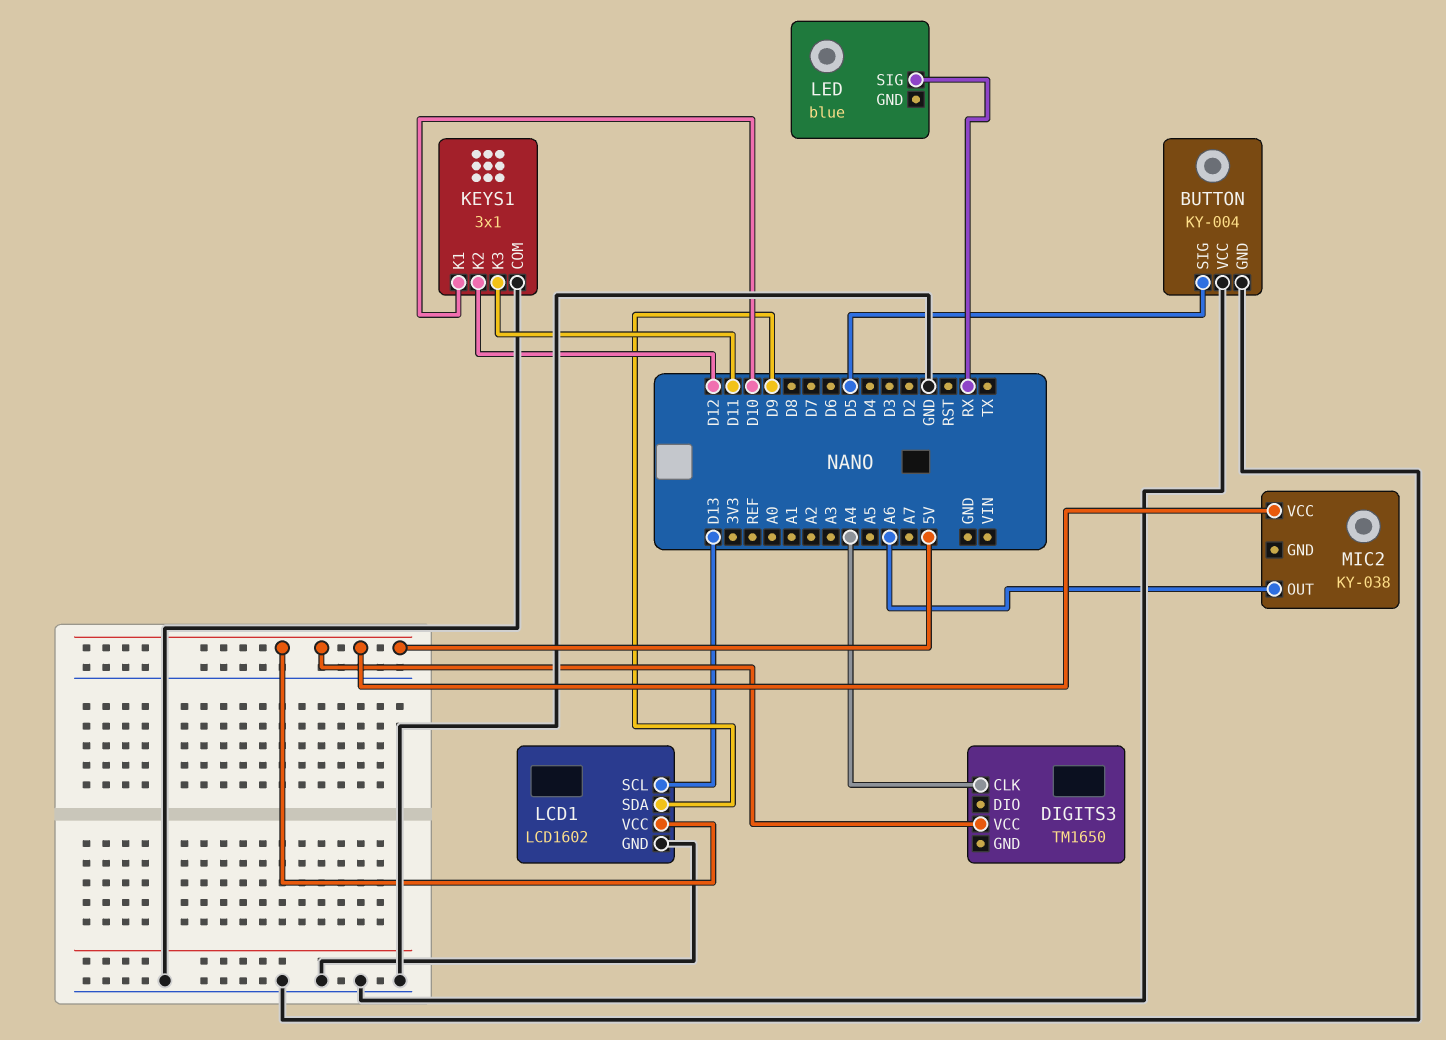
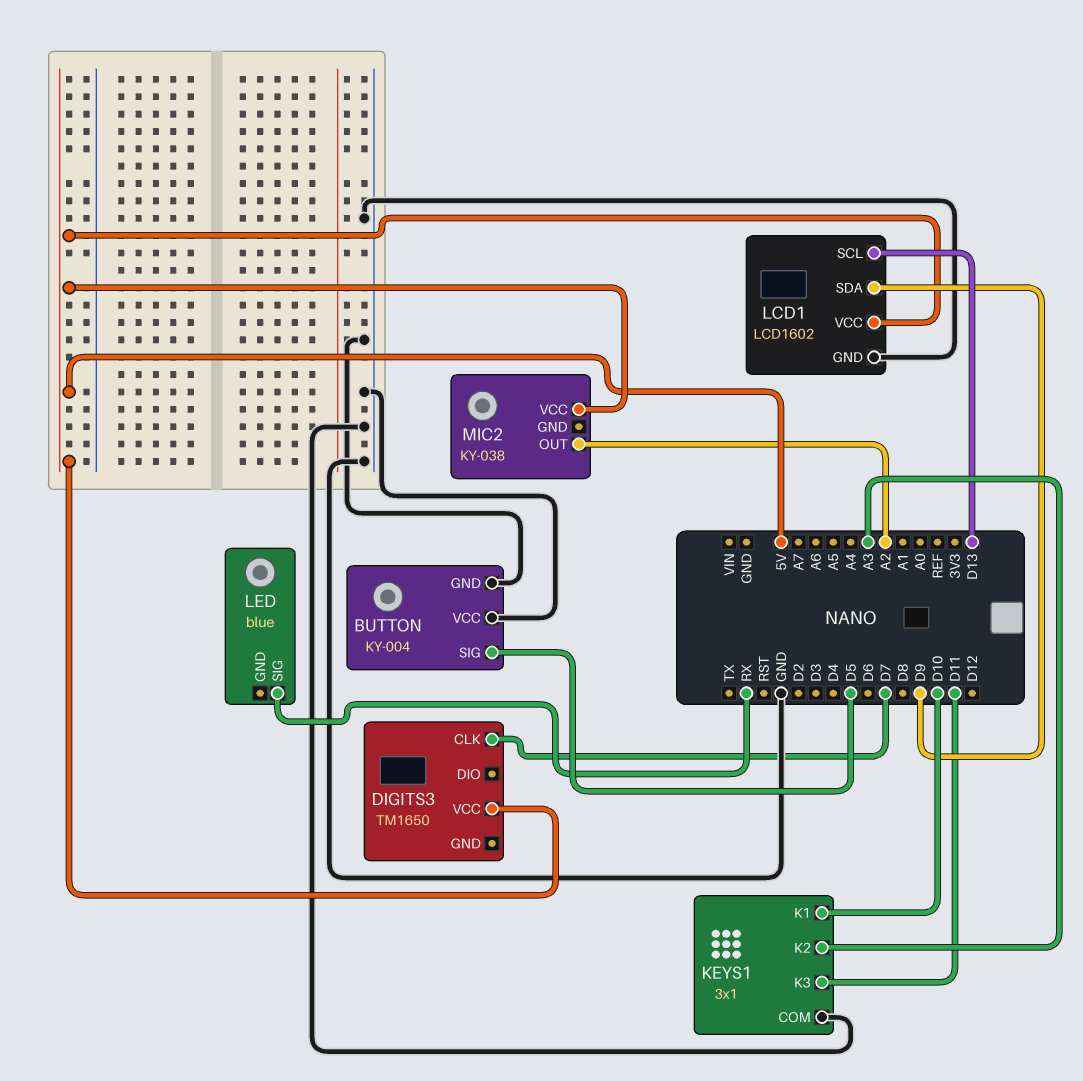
DIGITS3 pin CLK: A4 -> D7
KEYS1 pin K2: D12 -> A3
MIC2 pin OUT: A6 -> A2

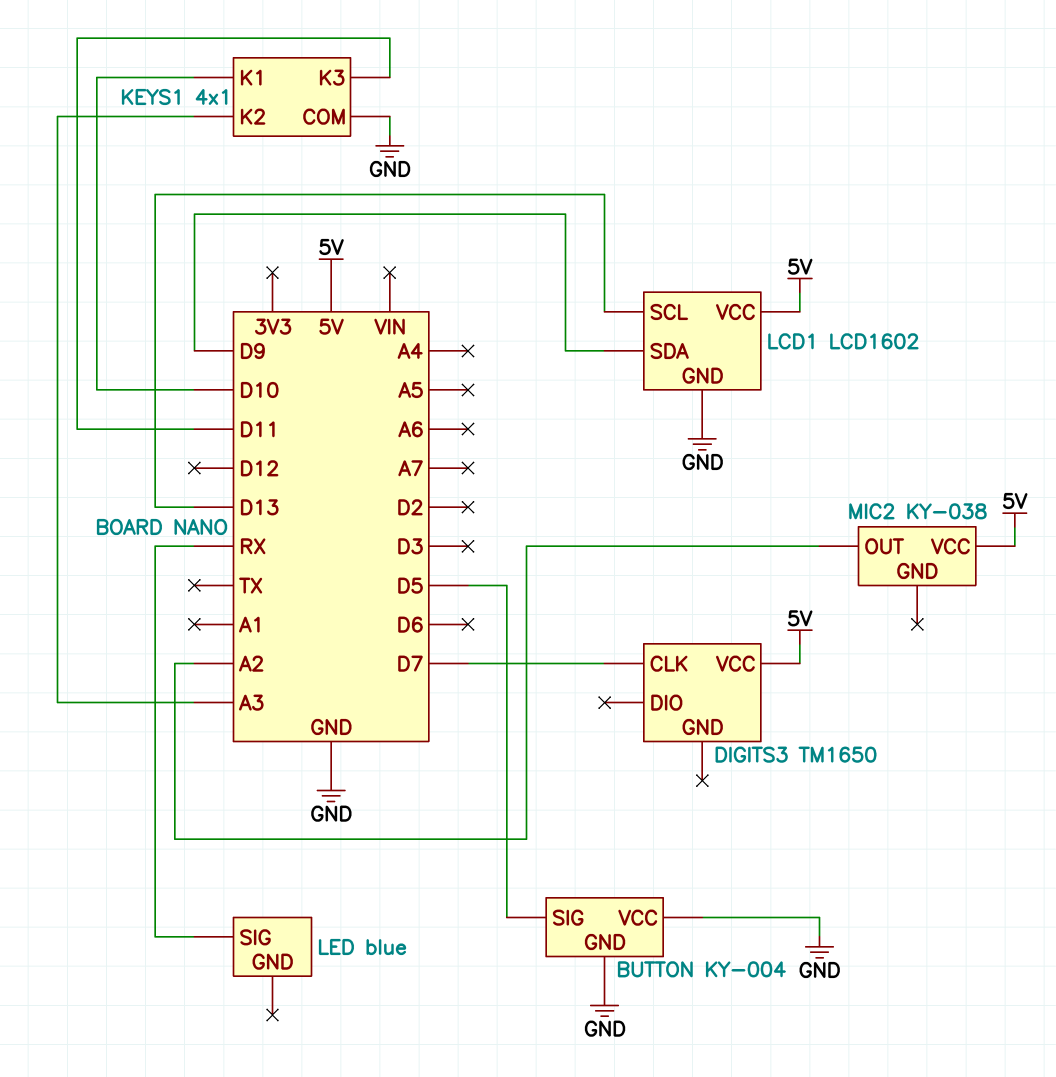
KEYS1: 3x1 -> 4x1

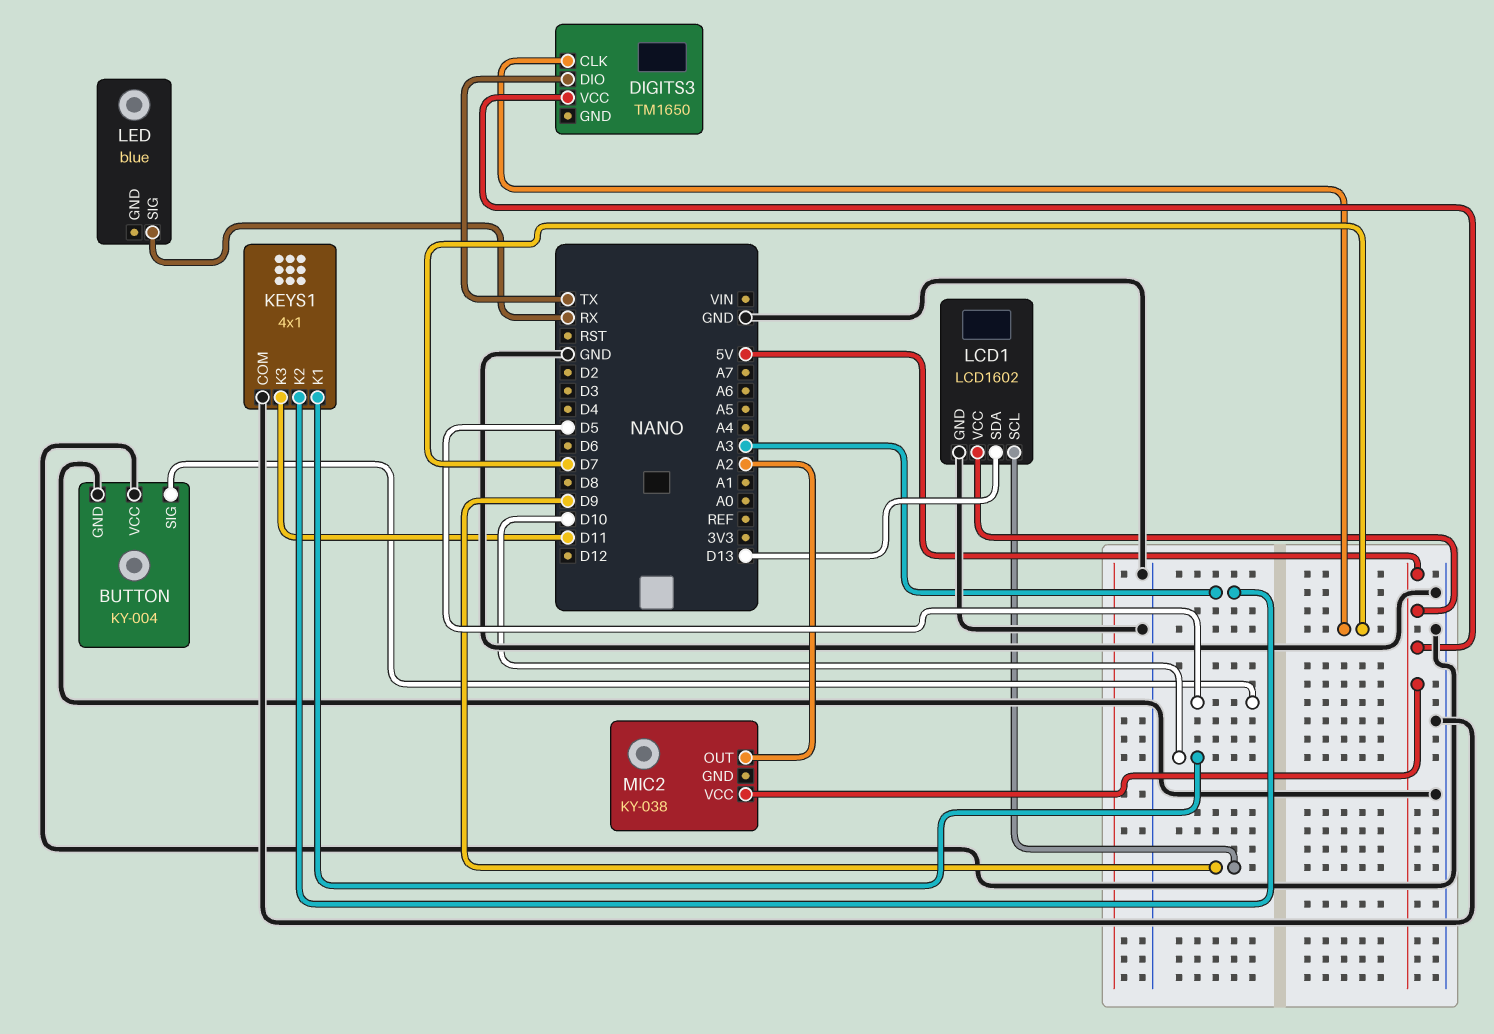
DIGITS3 pin DIO: none -> TX
LCD1 pin SCL: D13 -> D9
LCD1 pin SDA: D9 -> D13

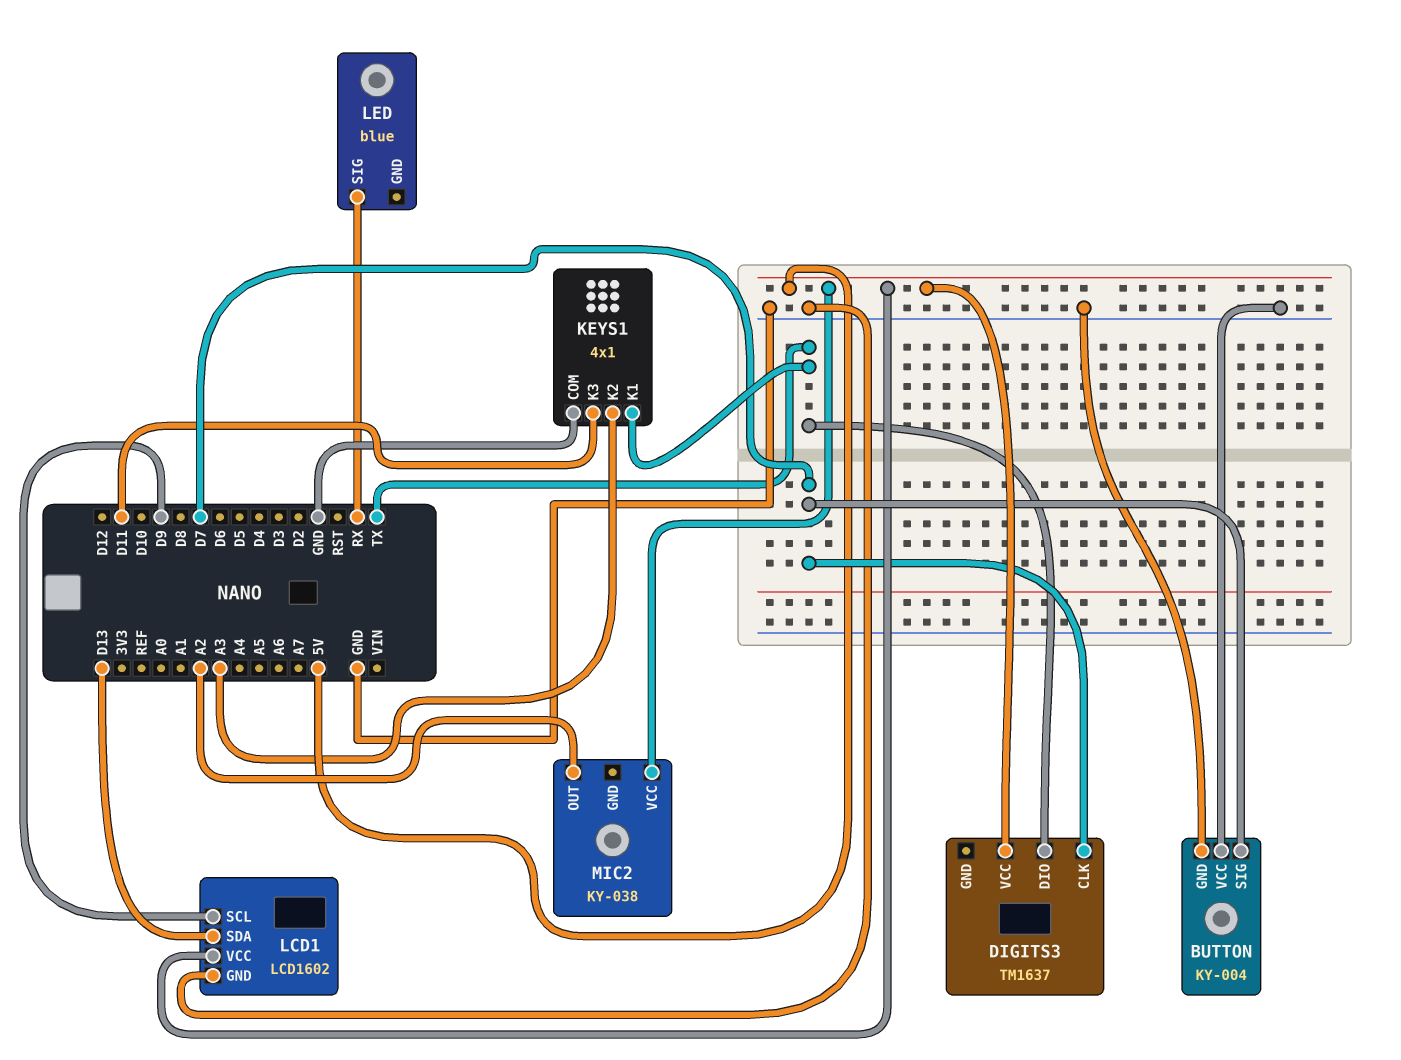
BUTTON pin SIG: D5 -> D7
DIGITS3: TM1650 -> TM1637
KEYS1 pin K1: D10 -> TX

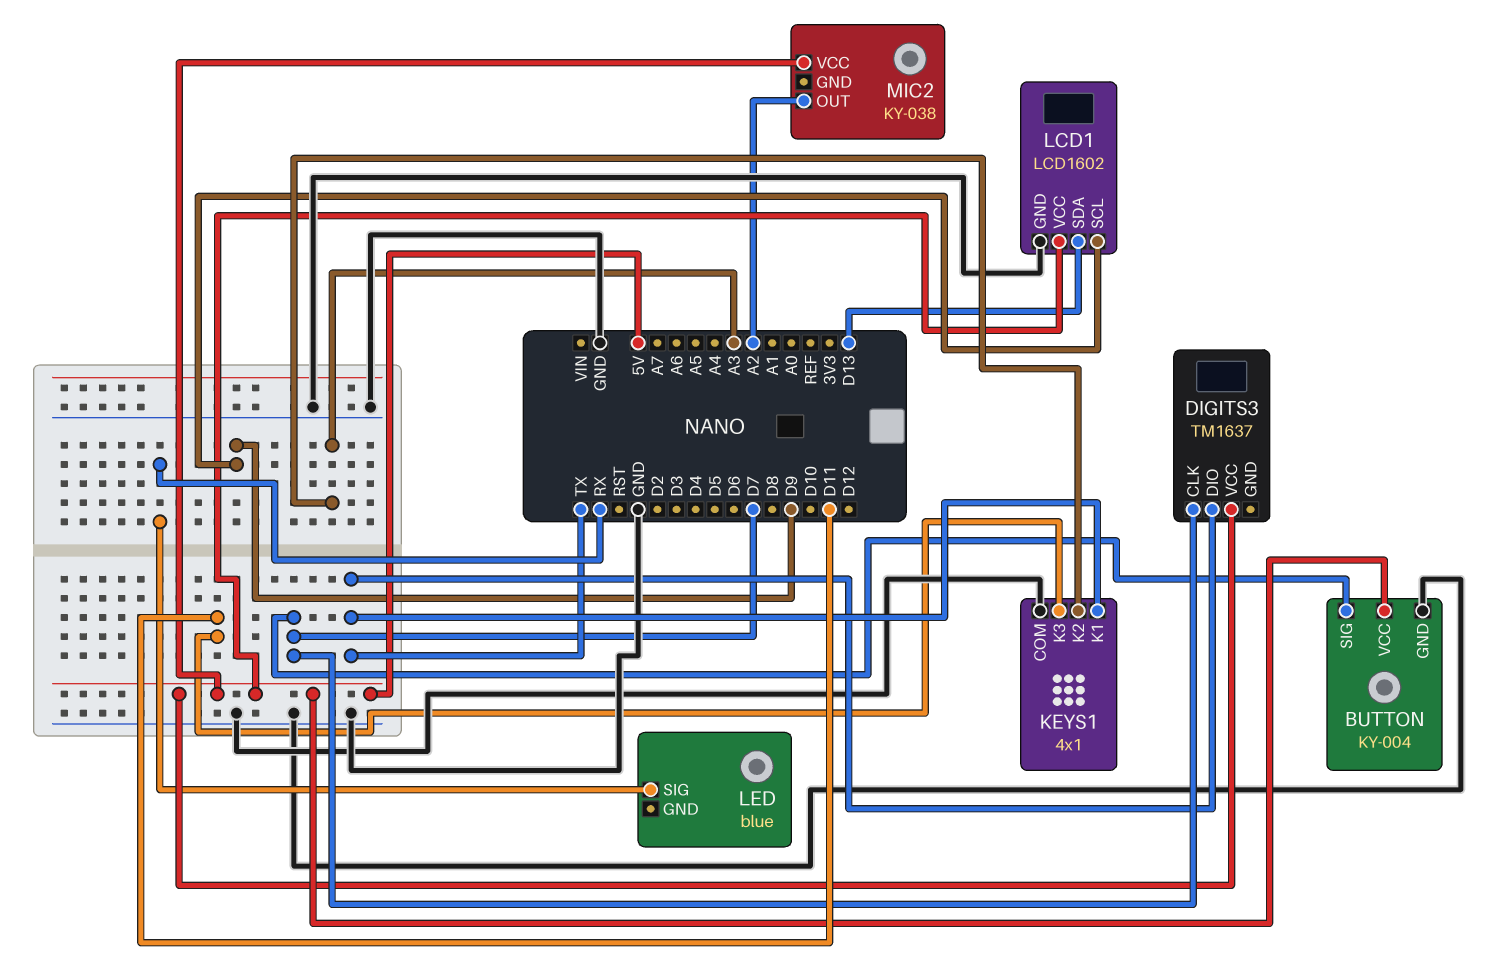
BUTTON pin VCC: GND -> 5V

